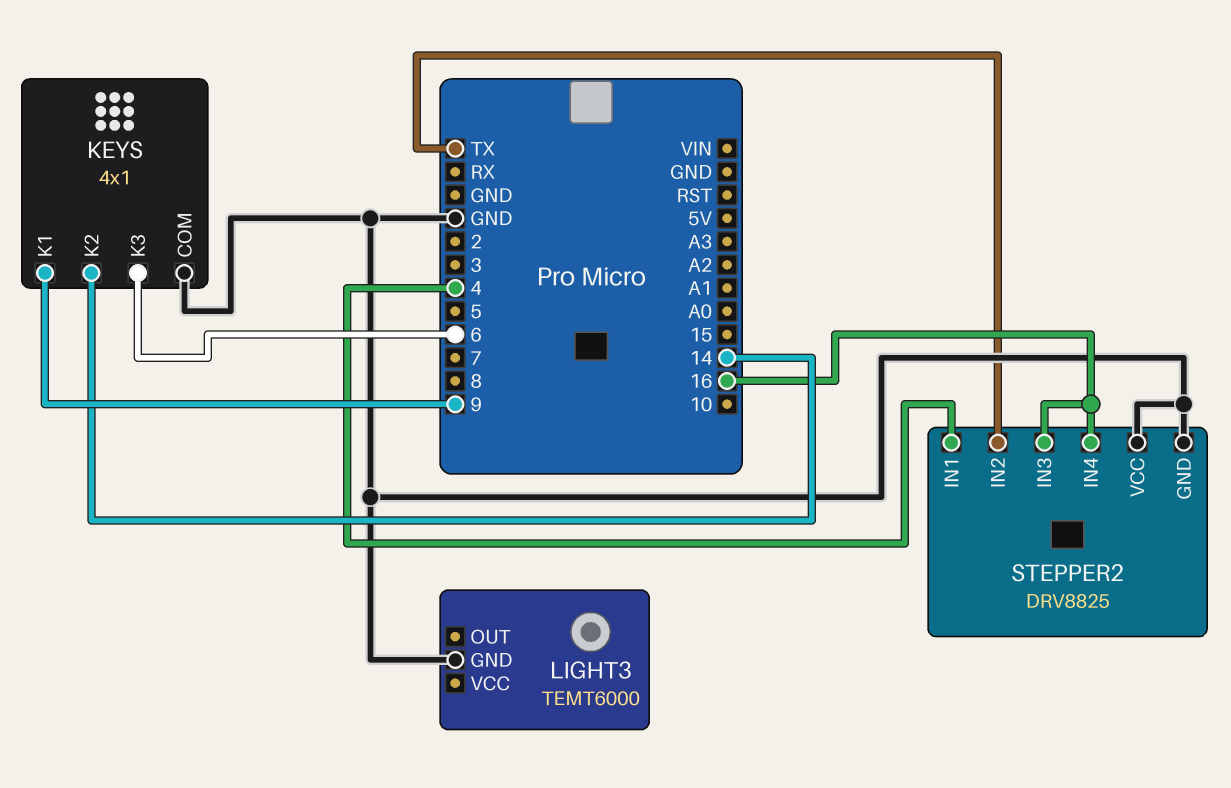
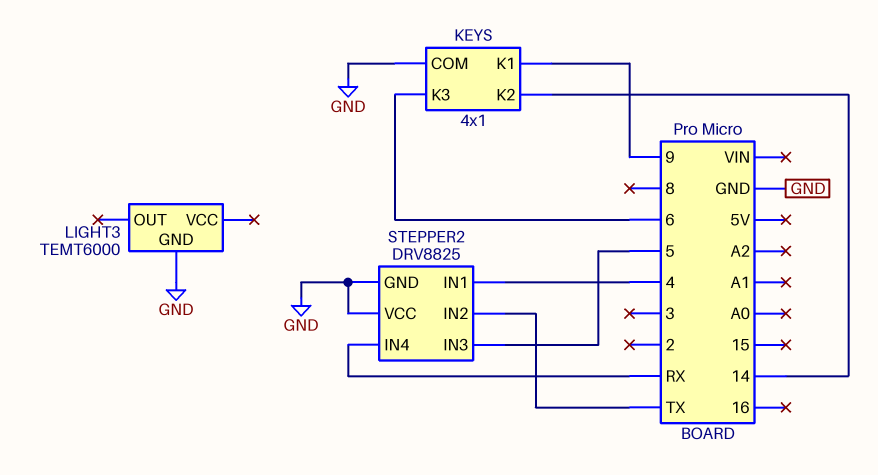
STEPPER2 pin IN3: 16 -> 5
STEPPER2 pin IN4: 16 -> RX

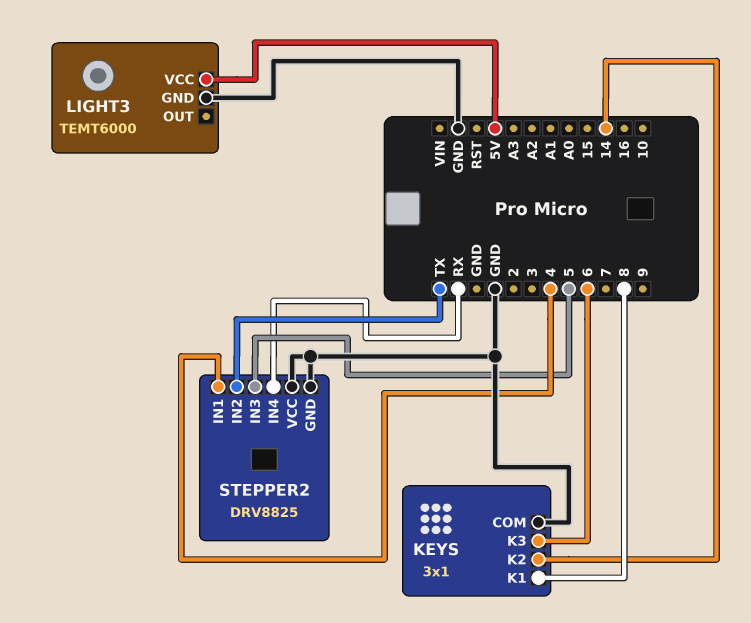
KEYS: 4x1 -> 3x1
KEYS pin K1: 9 -> 8
LIGHT3 pin VCC: none -> 5V

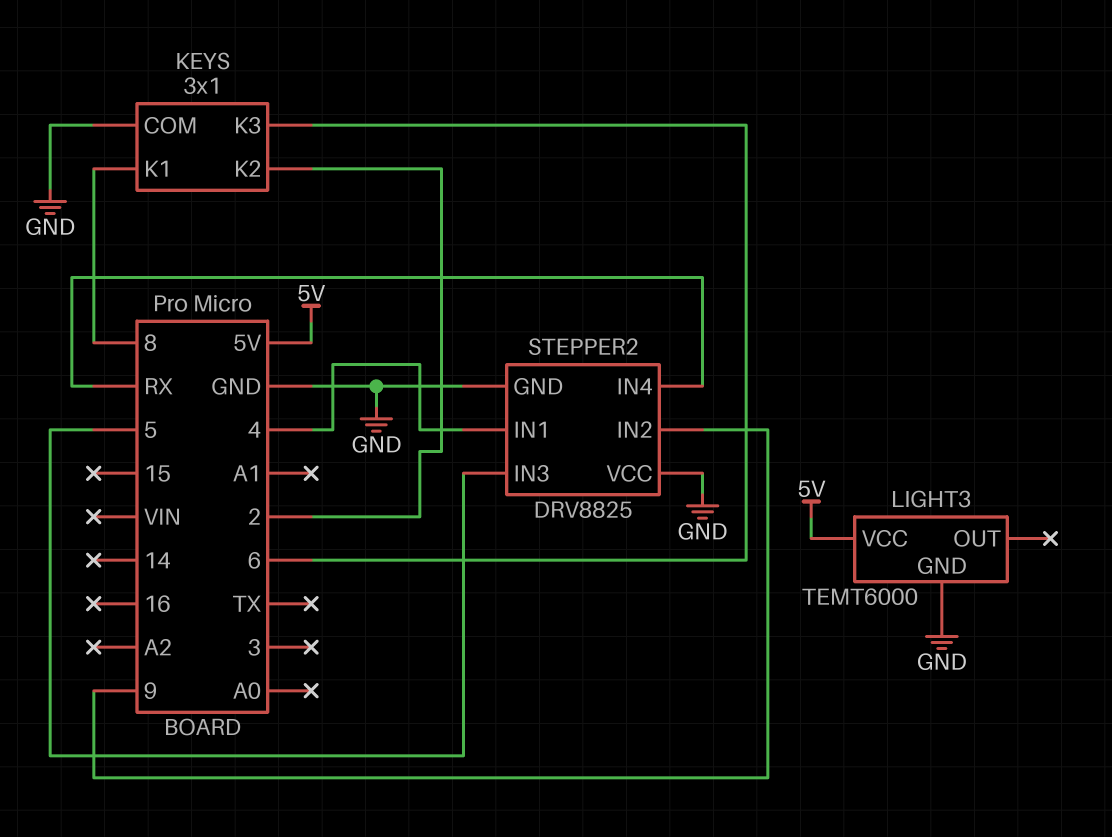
KEYS pin K2: 14 -> 2
STEPPER2 pin IN2: TX -> 9

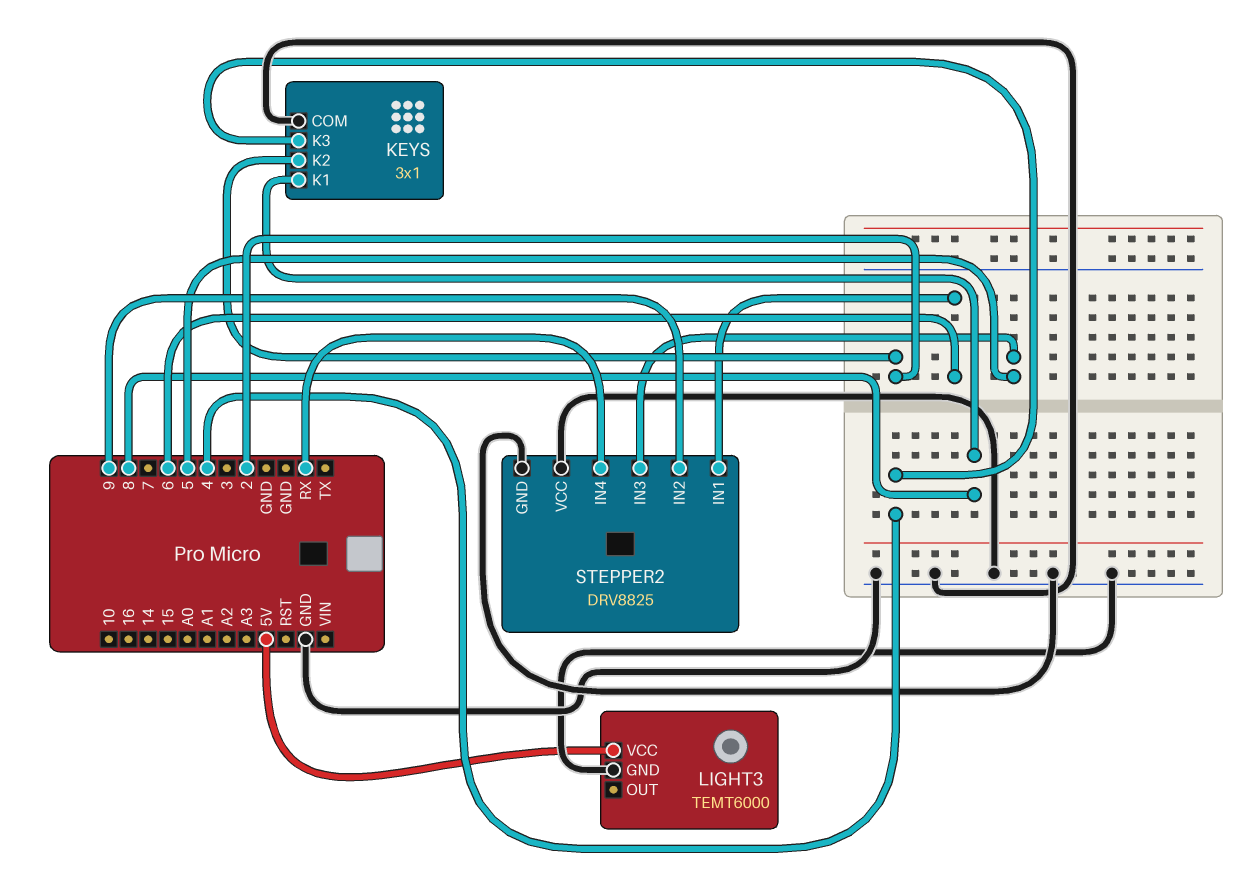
KEYS pin K3: 6 -> 4
STEPPER2 pin IN1: 4 -> 6

